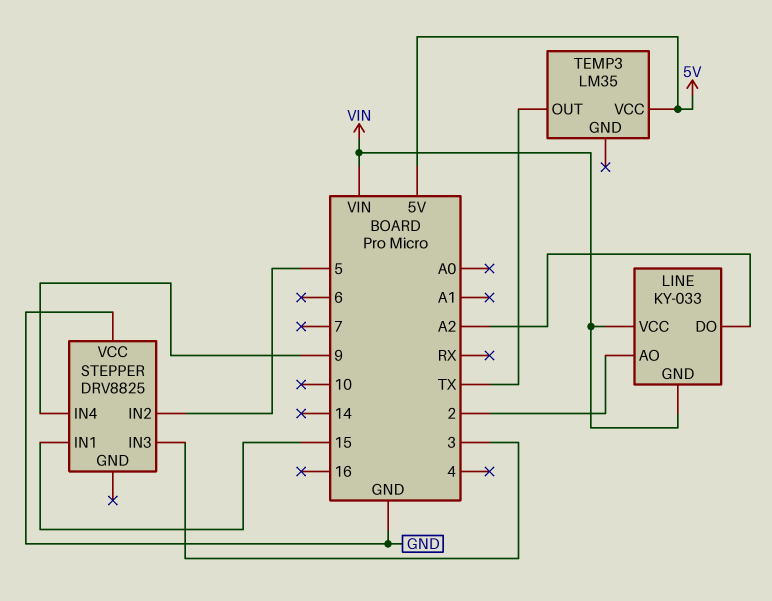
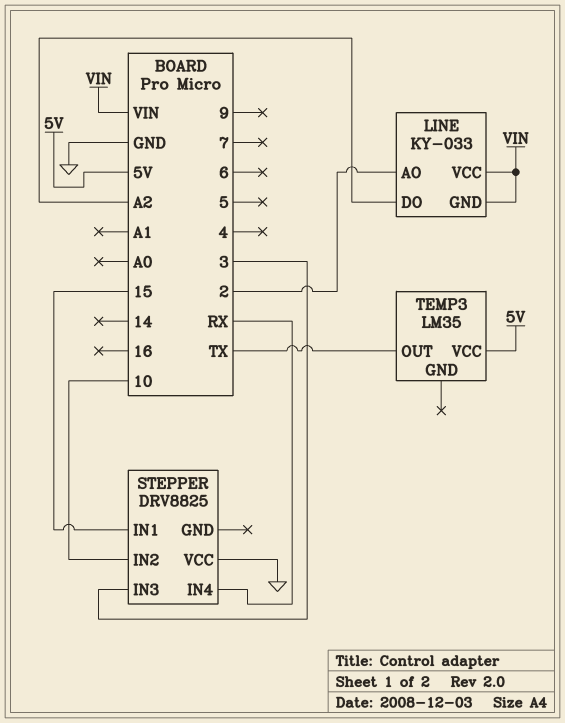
STEPPER pin IN2: 5 -> 10
STEPPER pin IN4: 9 -> RX

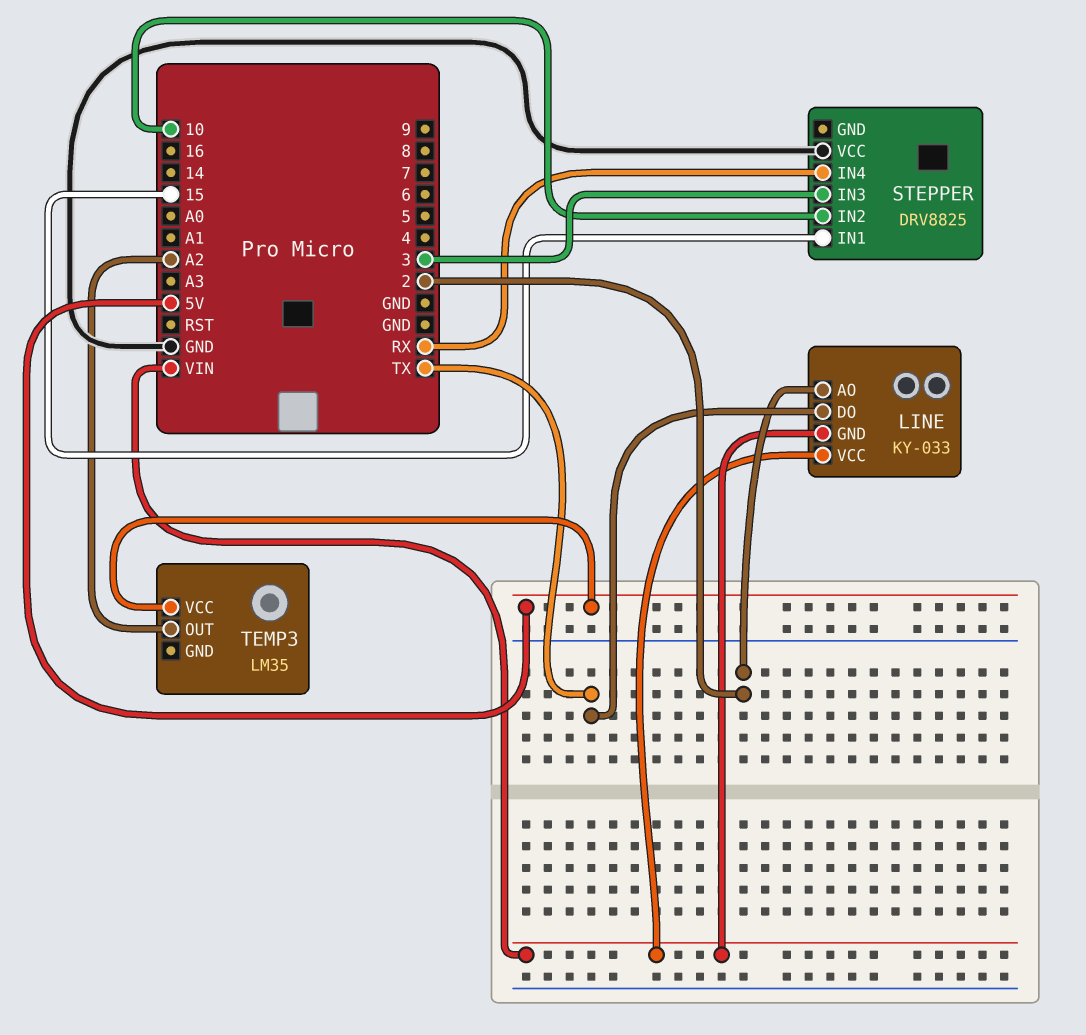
LINE pin DO: A2 -> TX
TEMP3 pin OUT: TX -> A2

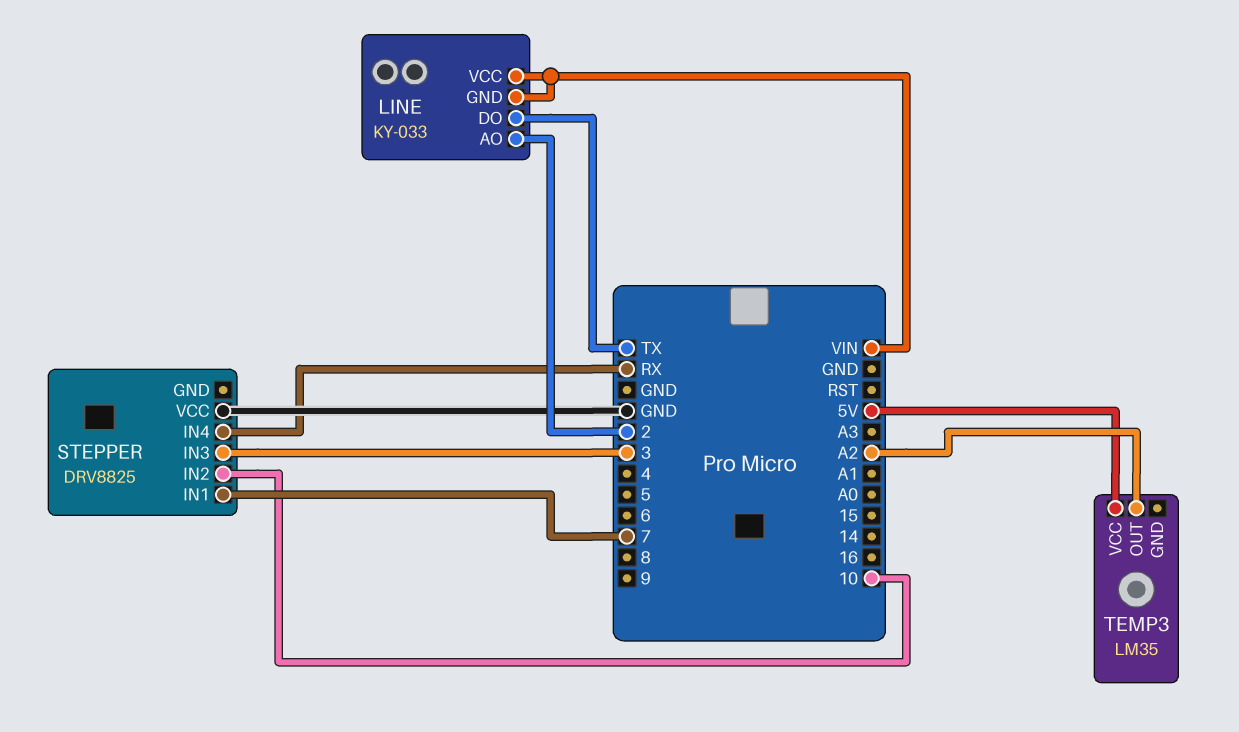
STEPPER pin IN1: 15 -> 7

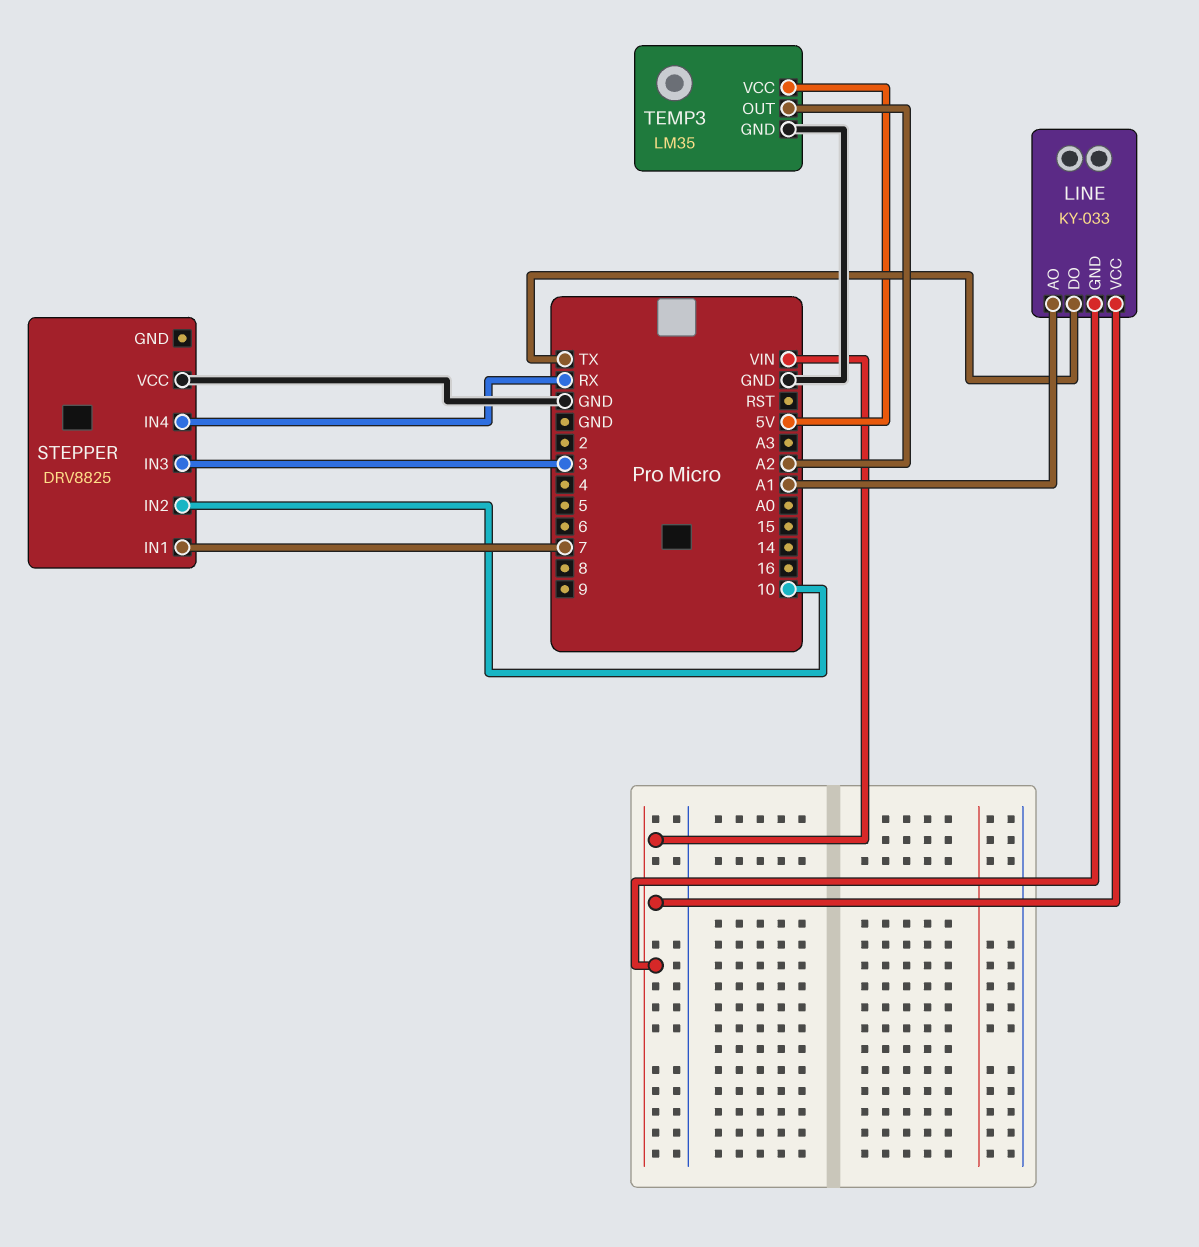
LINE pin AO: 2 -> A1
TEMP3 pin GND: none -> GND

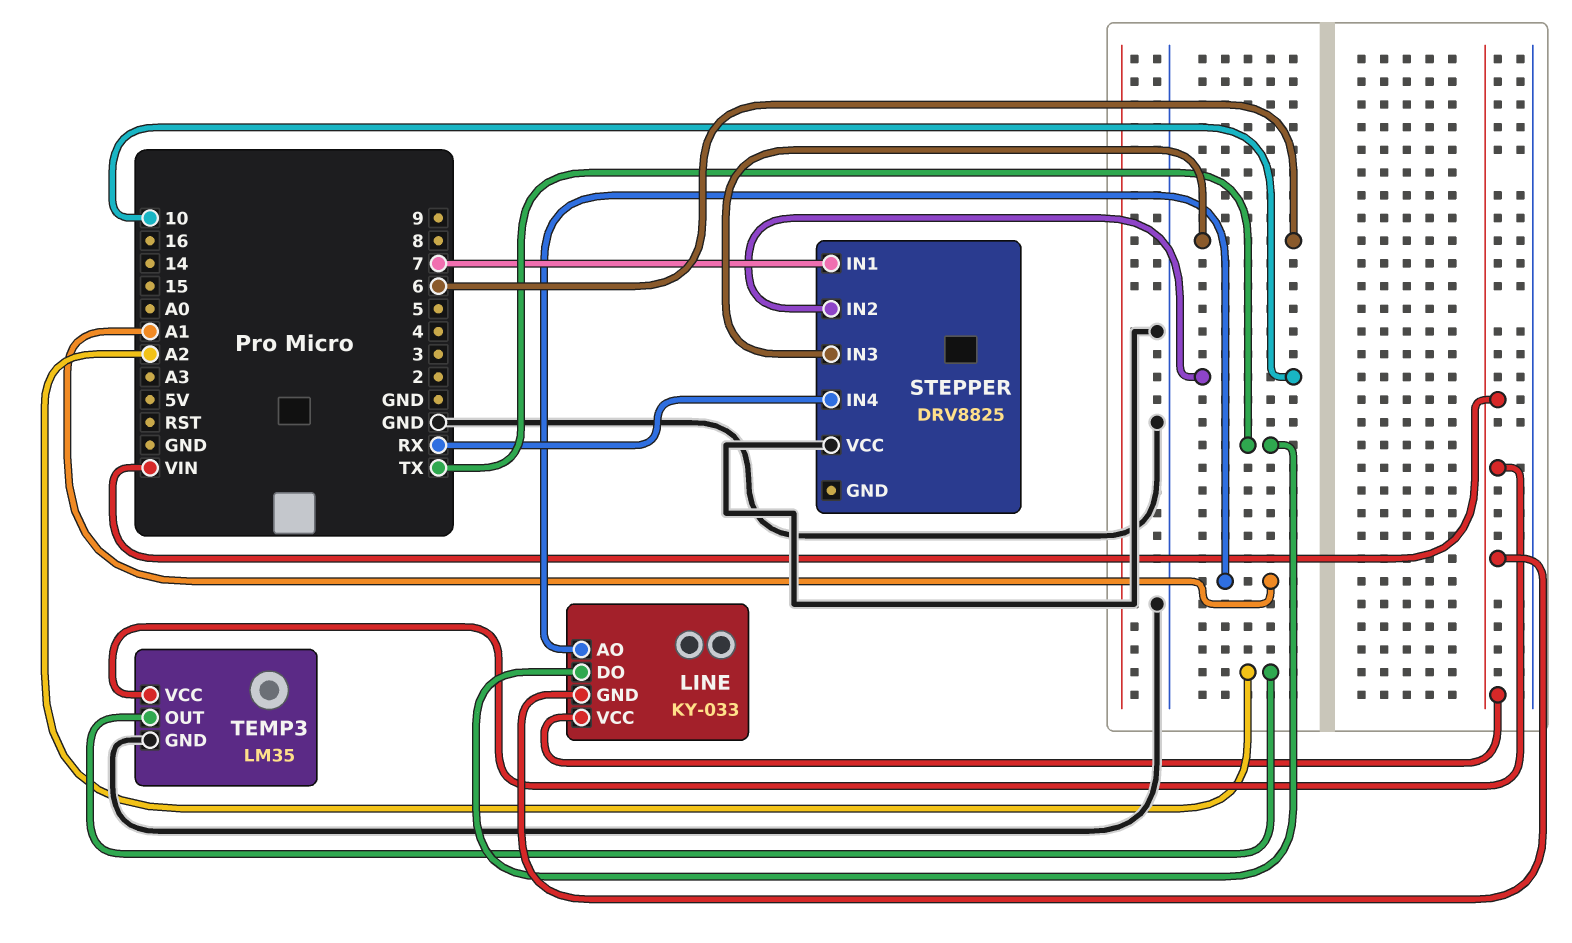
STEPPER pin IN3: 3 -> 6
TEMP3 pin VCC: 5V -> VIN

